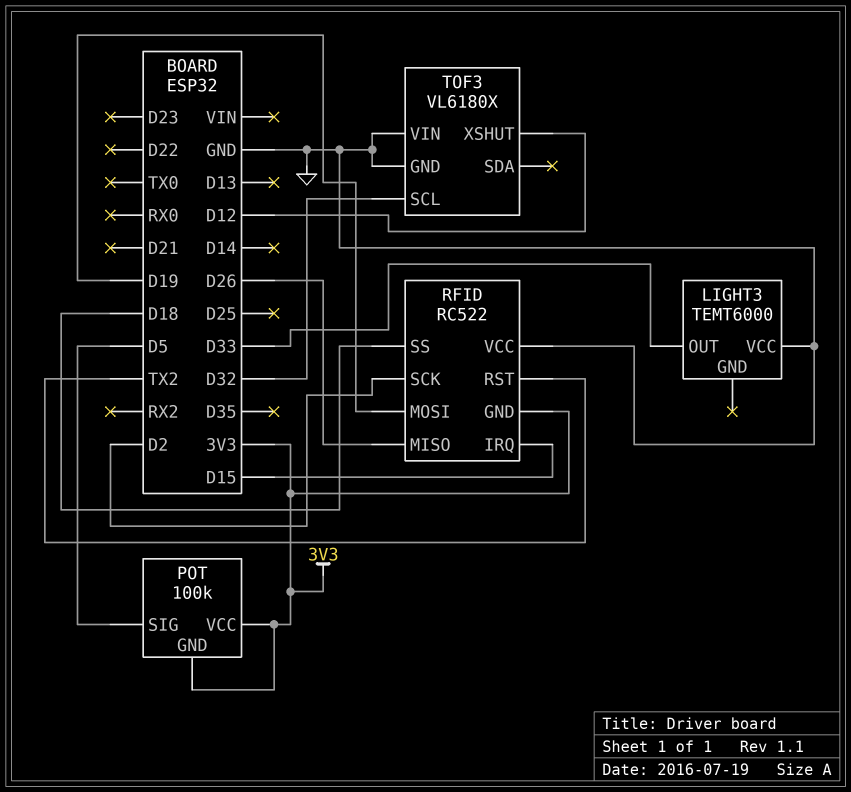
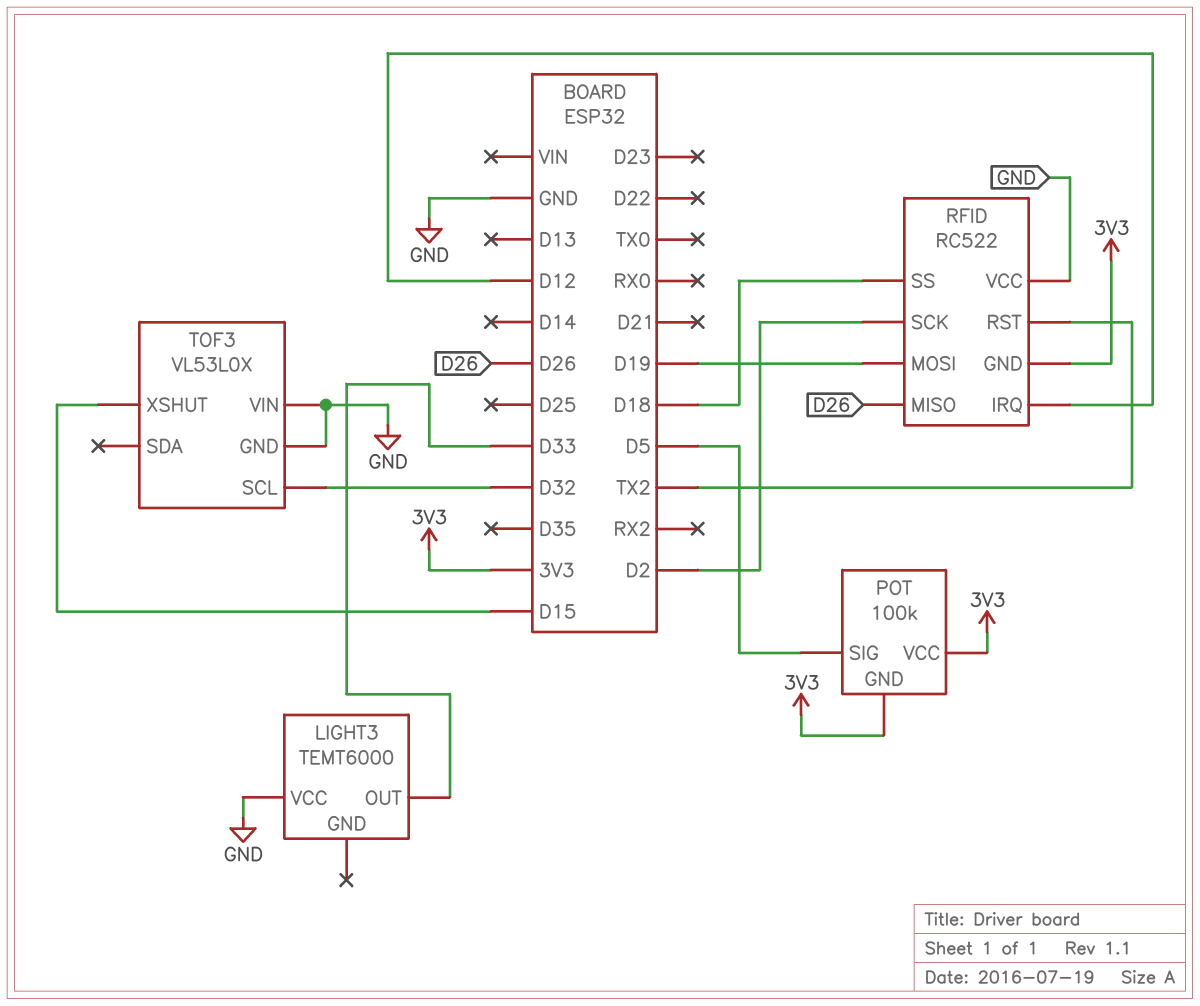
RFID pin IRQ: D15 -> D12
TOF3: VL6180X -> VL53L0X
TOF3 pin XSHUT: D12 -> D15

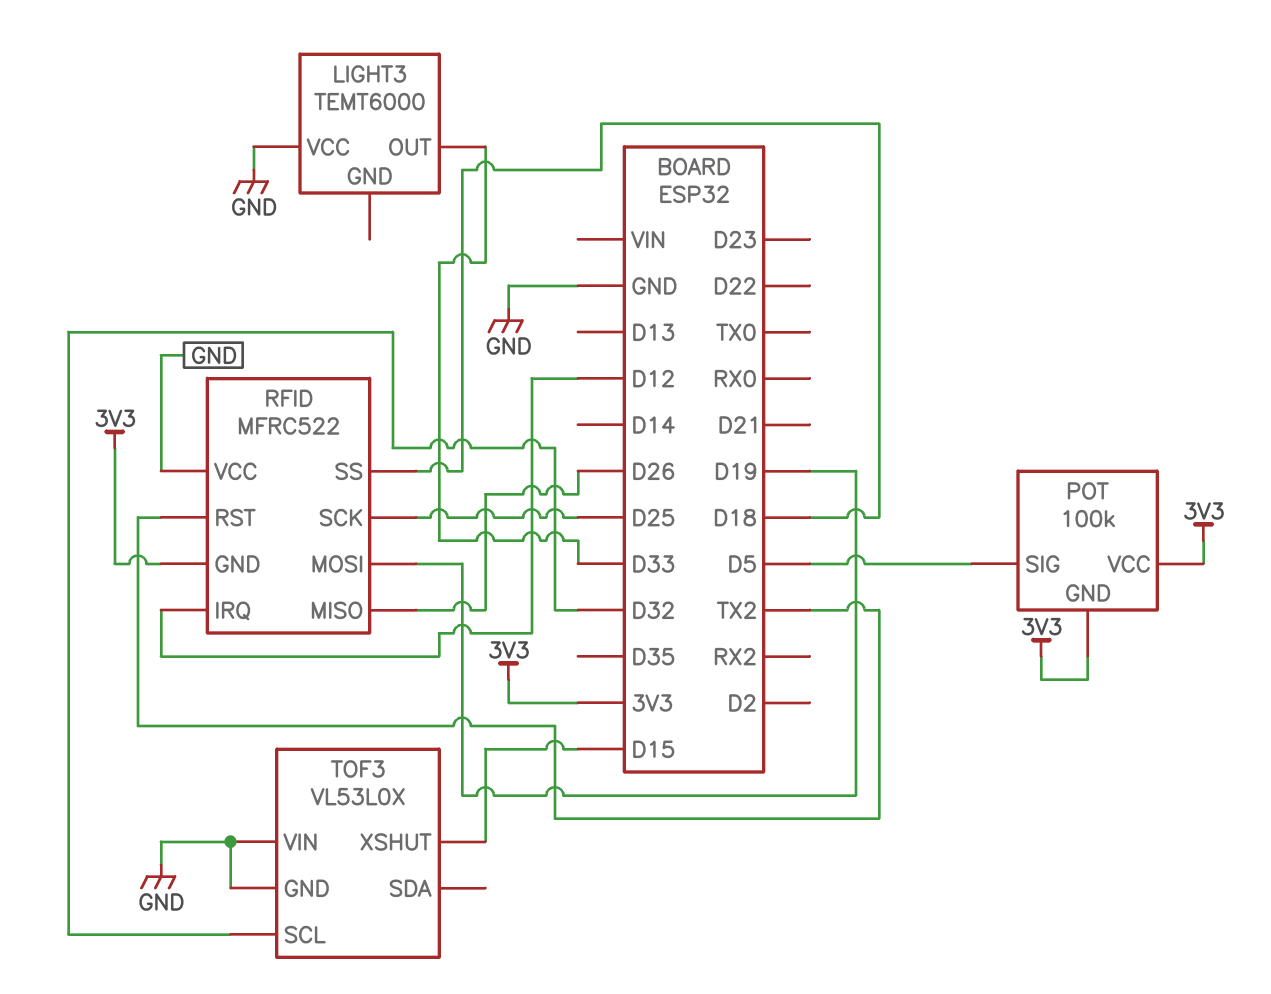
RFID: RC522 -> MFRC522
RFID pin SCK: D2 -> D25

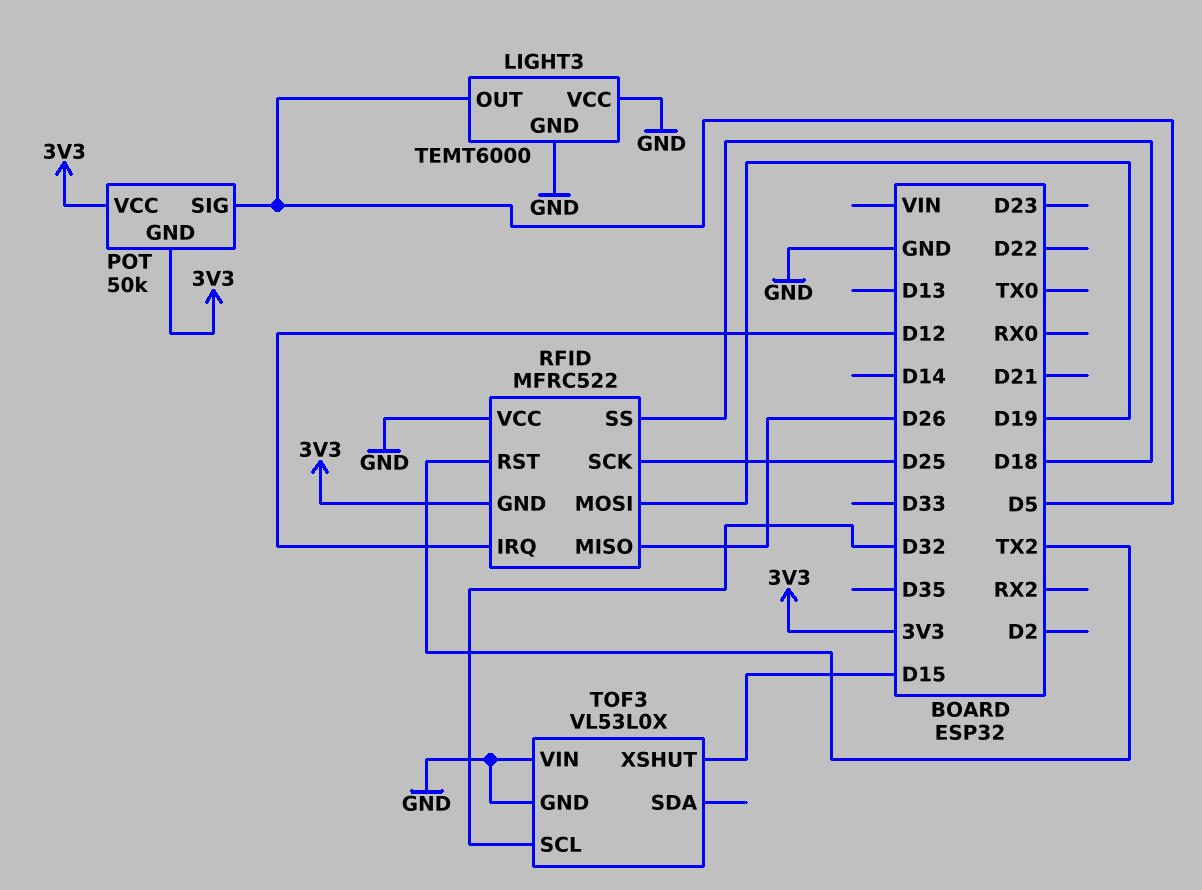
LIGHT3 pin GND: none -> GND
LIGHT3 pin OUT: D33 -> D5
POT: 100k -> 50k

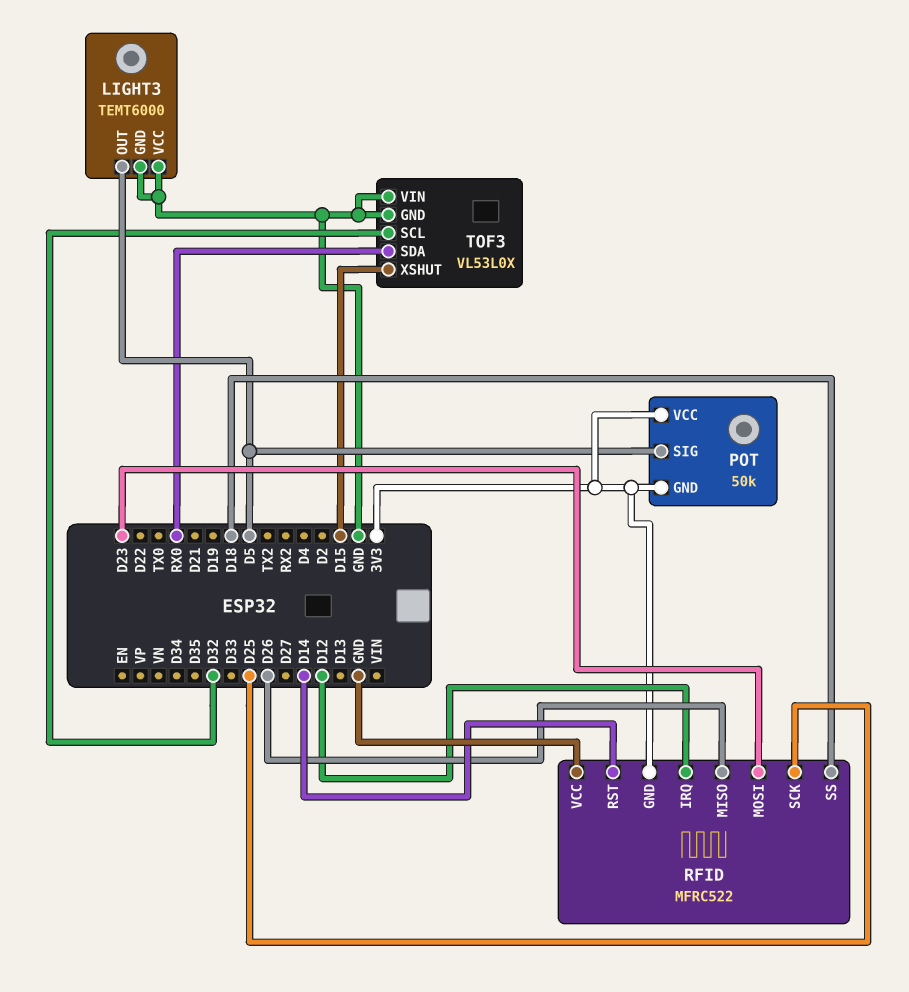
RFID pin MOSI: D19 -> D23
RFID pin RST: TX2 -> D14
TOF3 pin SDA: none -> RX0

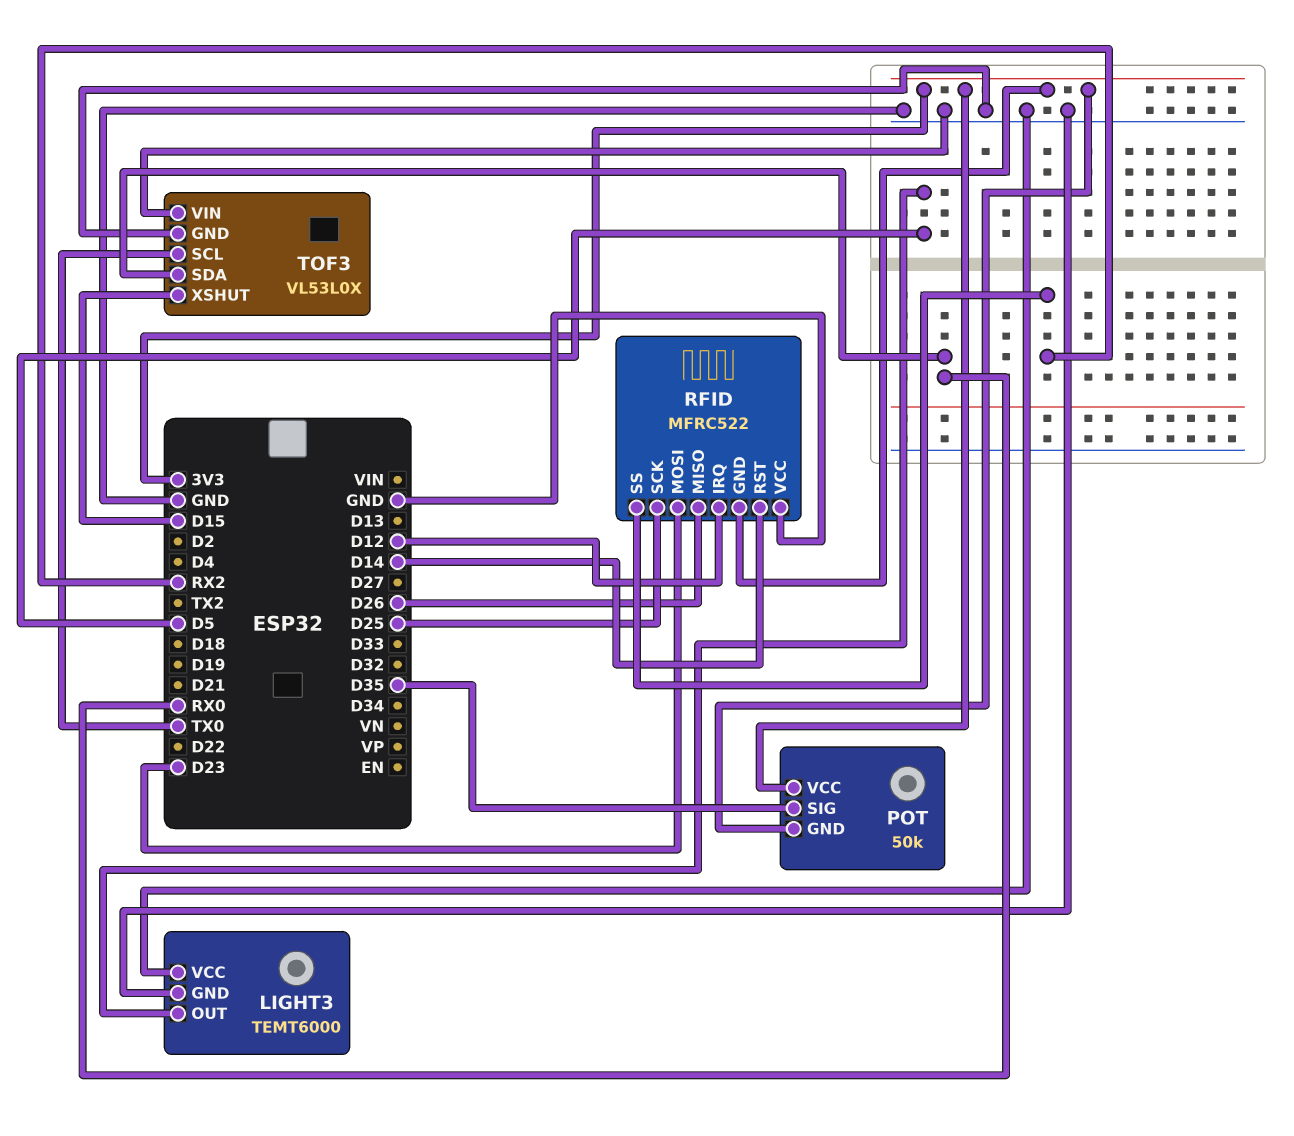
POT pin SIG: D5 -> D35
RFID pin SS: D18 -> RX2
TOF3 pin SCL: D32 -> TX0

